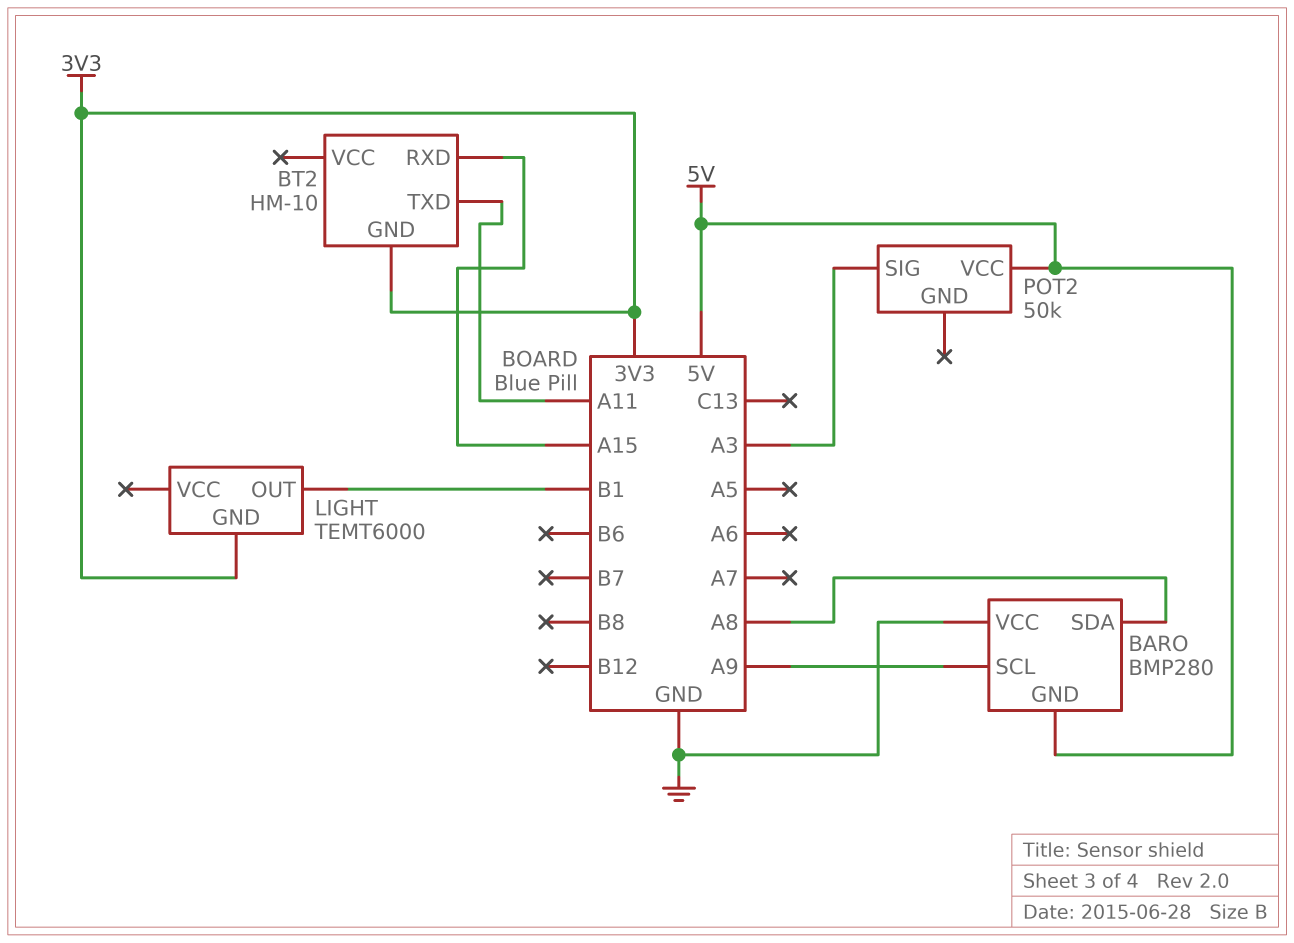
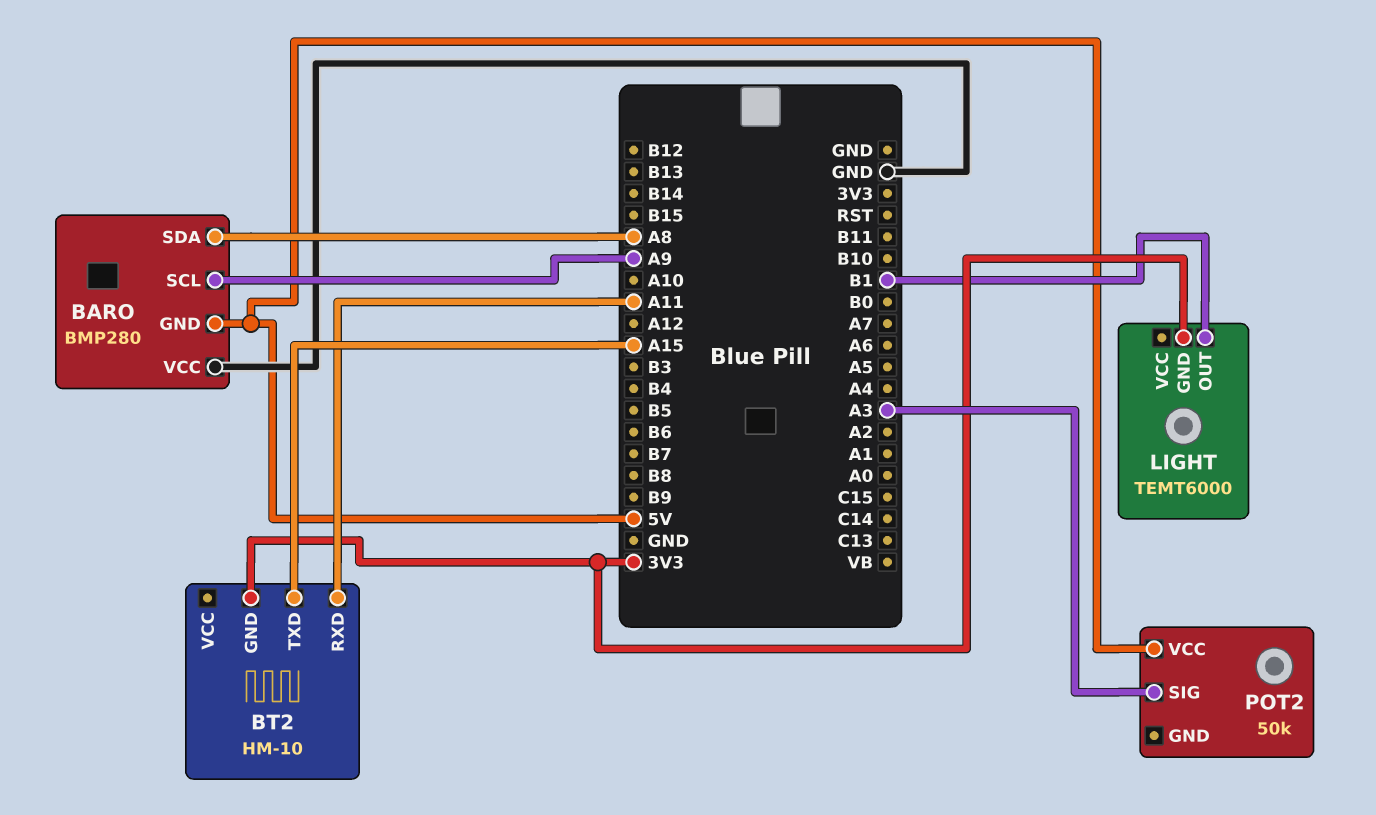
BT2 pin RXD: A15 -> A11
BT2 pin TXD: A11 -> A15

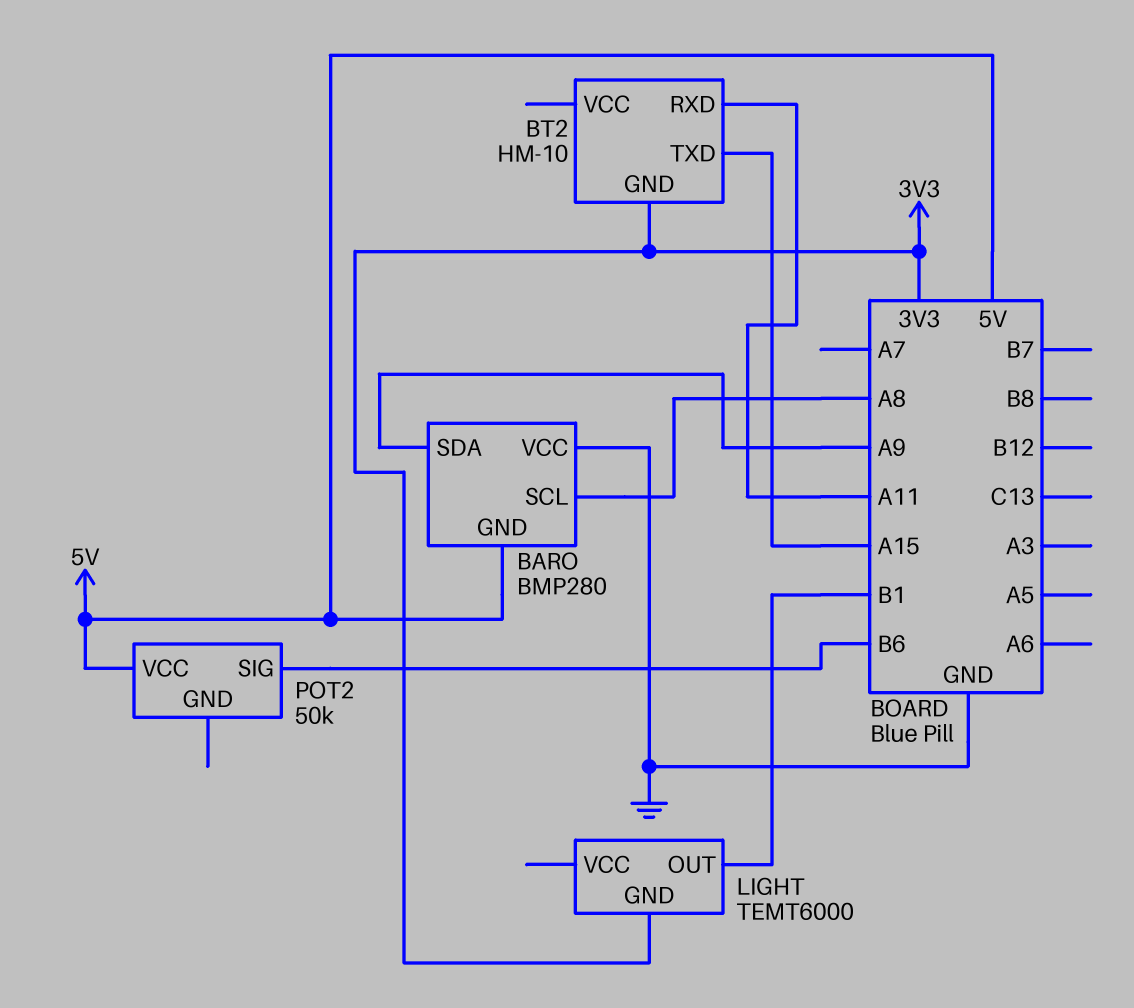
BARO pin SCL: A9 -> A8
BARO pin SDA: A8 -> A9
POT2 pin SIG: A3 -> B6

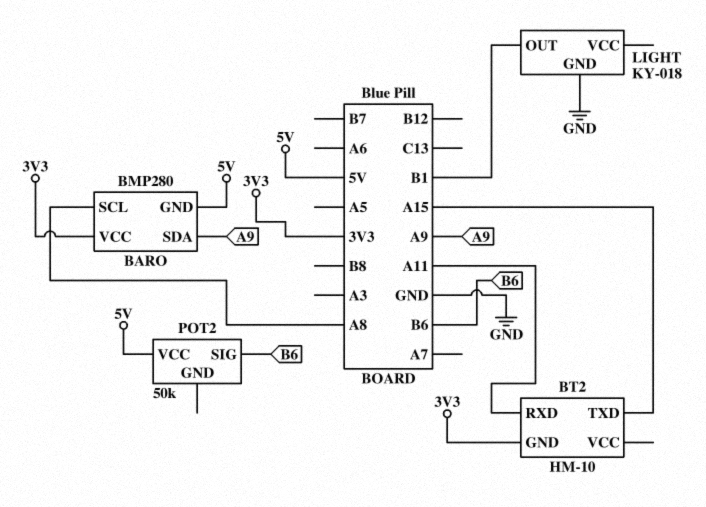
BARO pin VCC: GND -> 3V3
LIGHT: TEMT6000 -> KY-018
LIGHT pin GND: 3V3 -> GND

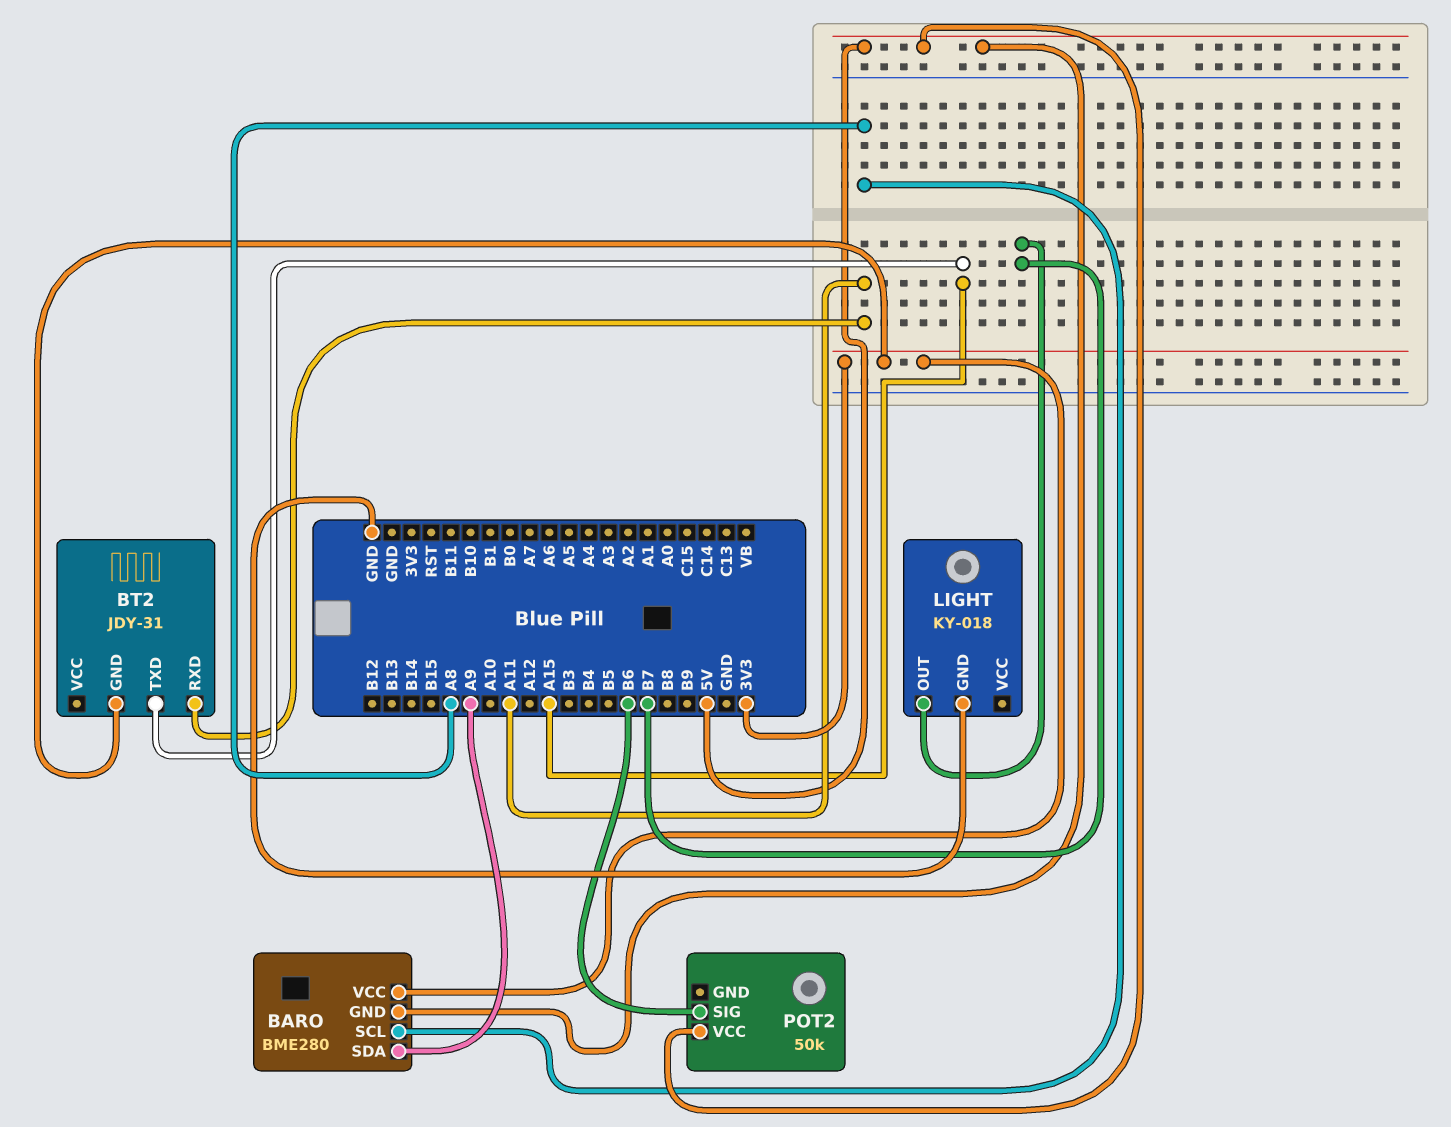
BARO: BMP280 -> BME280
BT2: HM-10 -> JDY-31
LIGHT pin OUT: B1 -> B7

